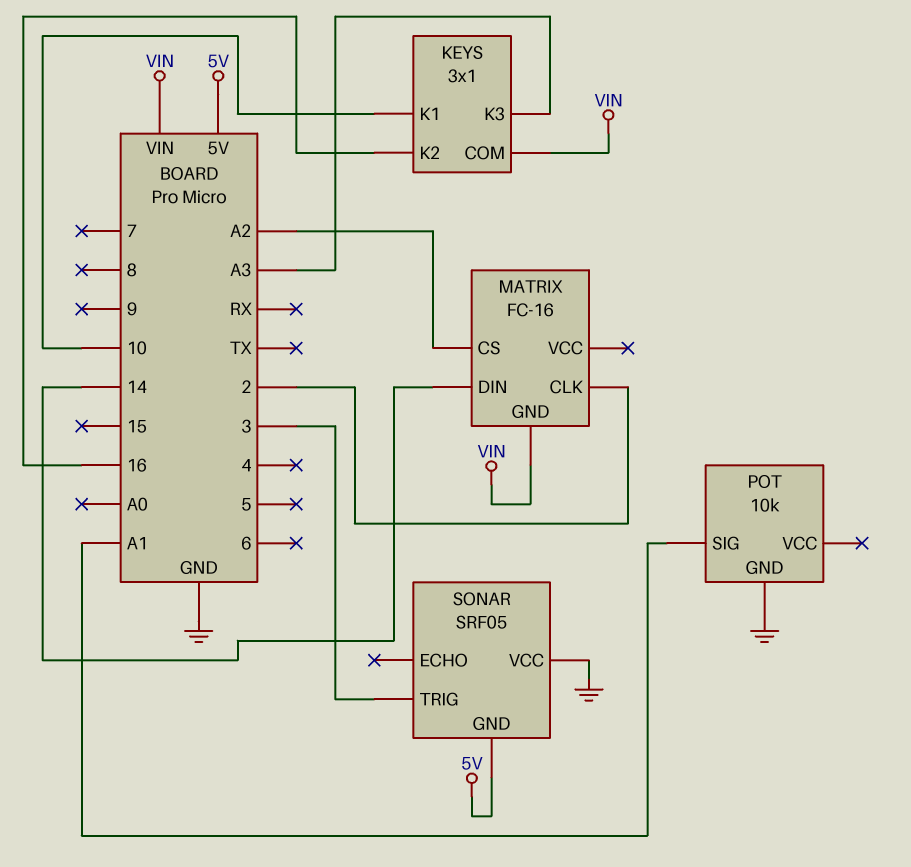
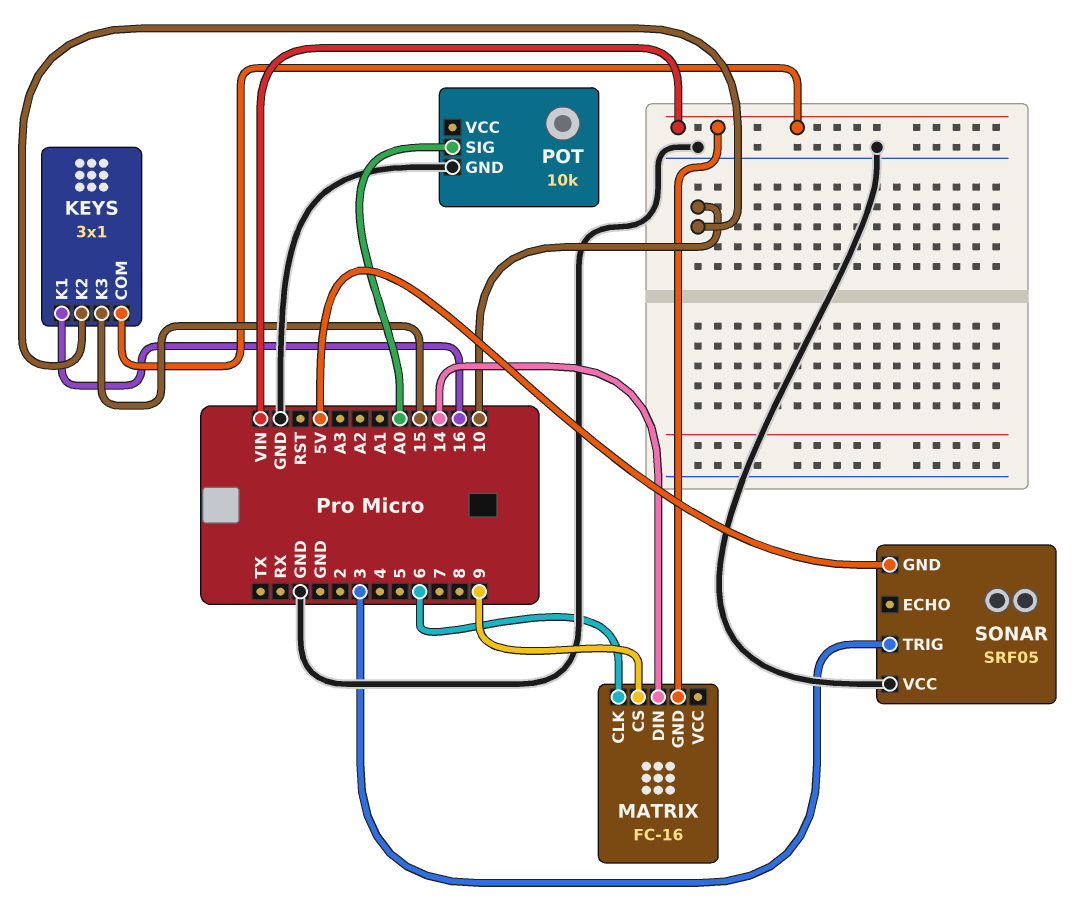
KEYS pin K1: 10 -> 16
KEYS pin K2: 16 -> 10
KEYS pin K3: A3 -> 15
MATRIX pin CLK: 2 -> 6
MATRIX pin CS: A2 -> 9
POT pin SIG: A1 -> A0

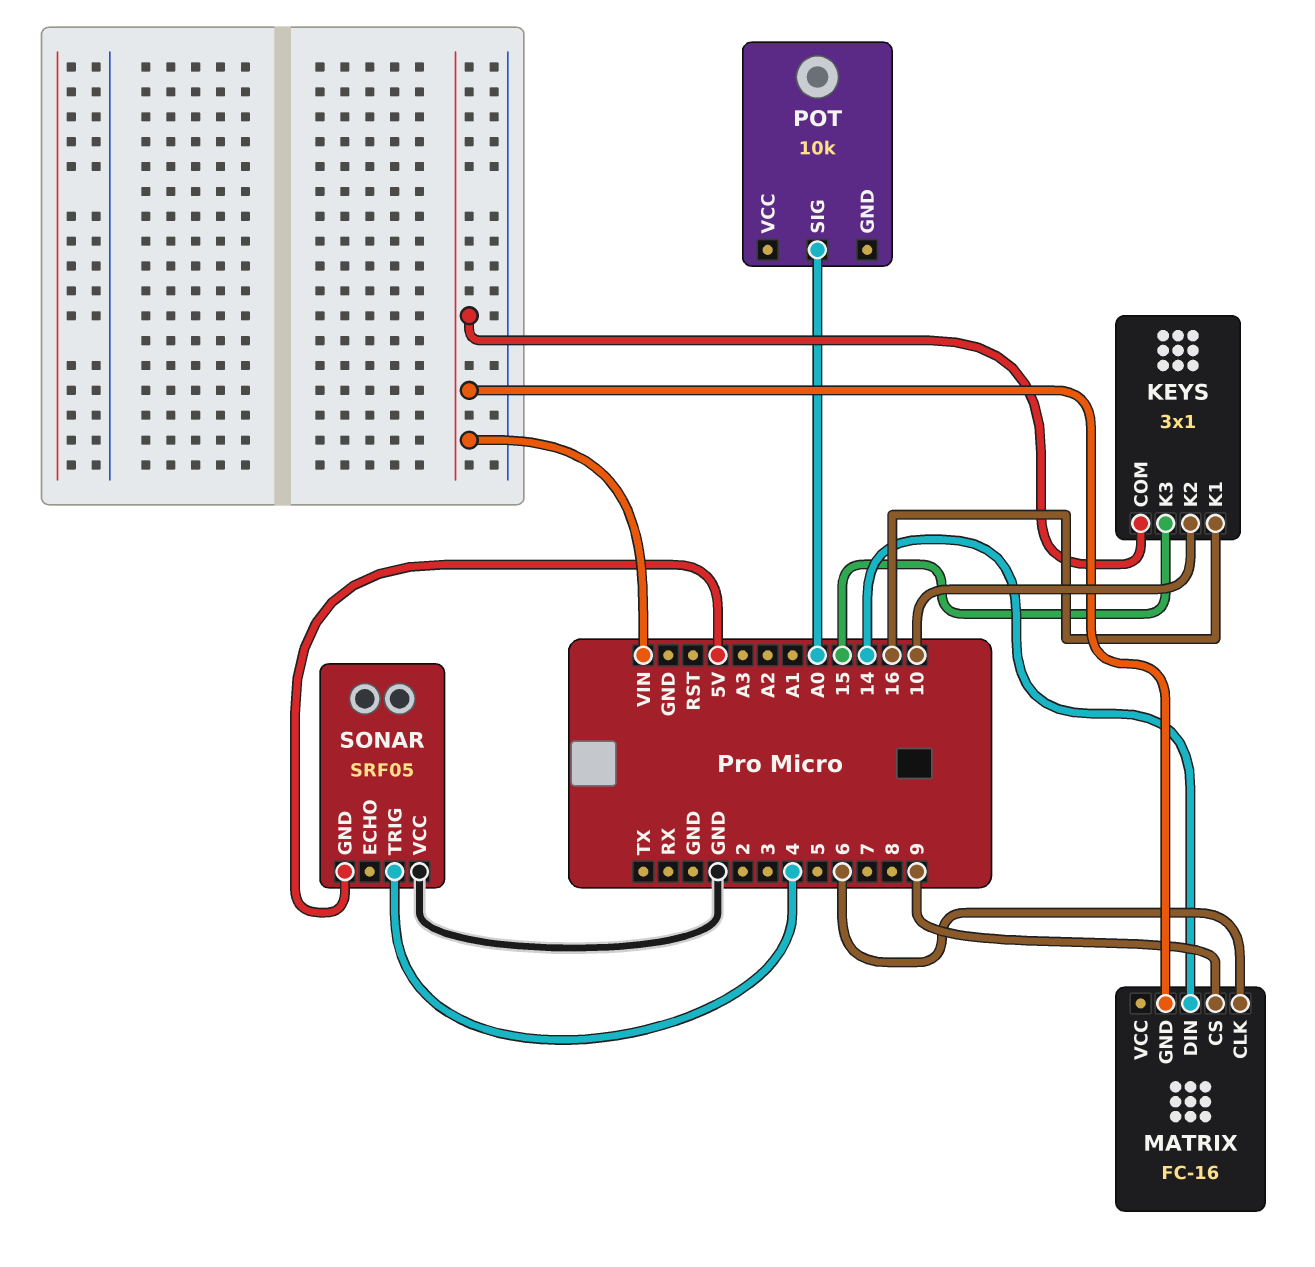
POT pin GND: GND -> none
SONAR pin TRIG: 3 -> 4

